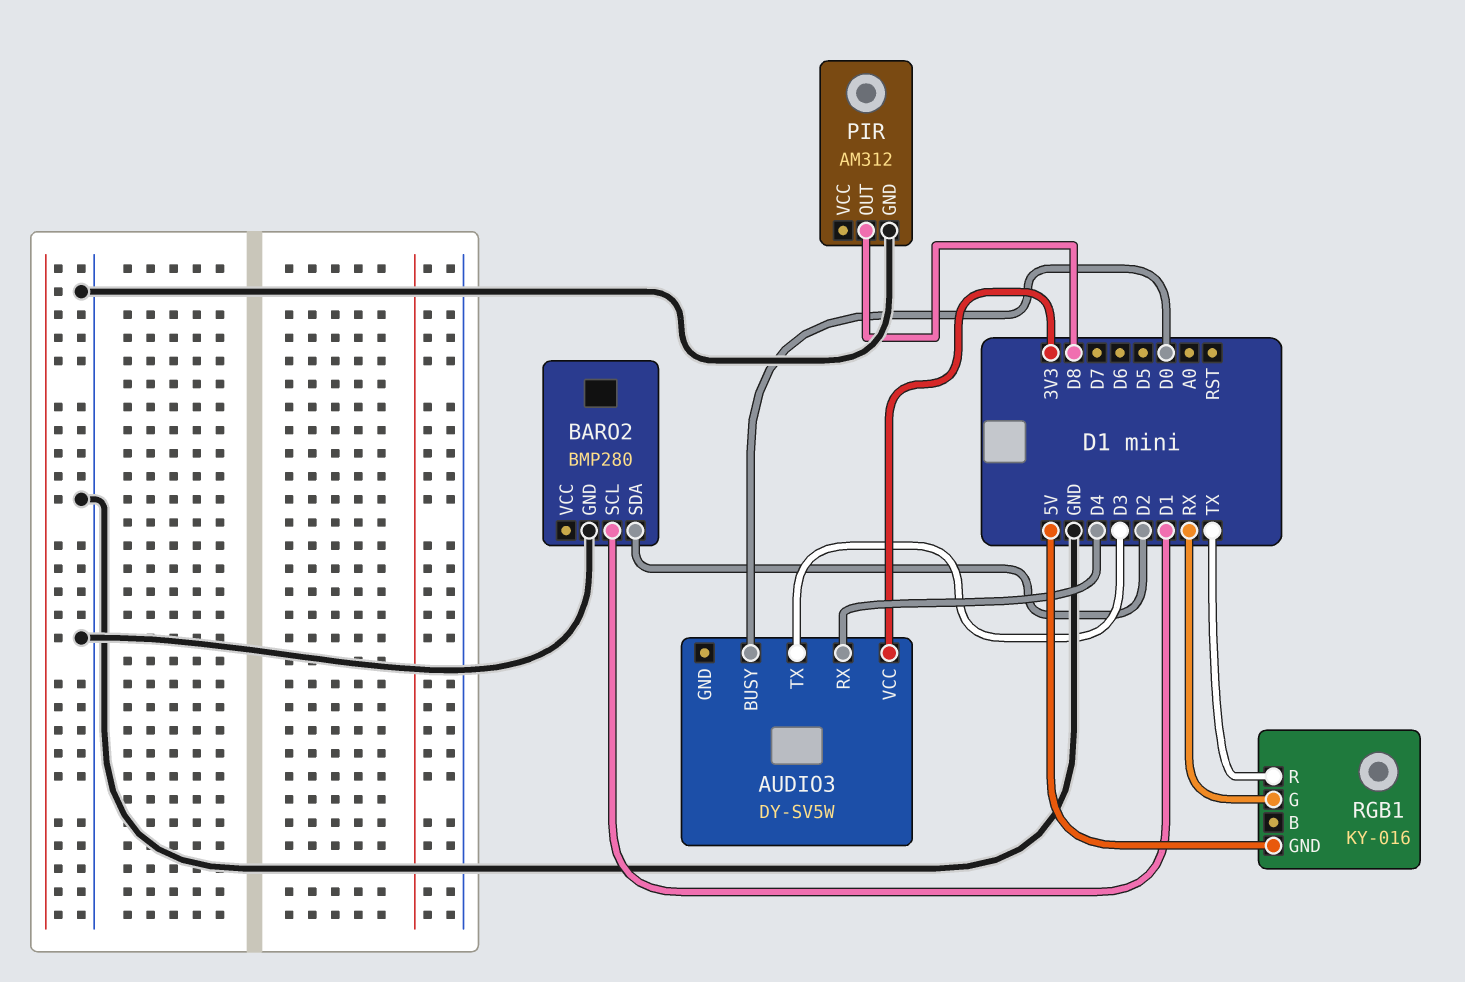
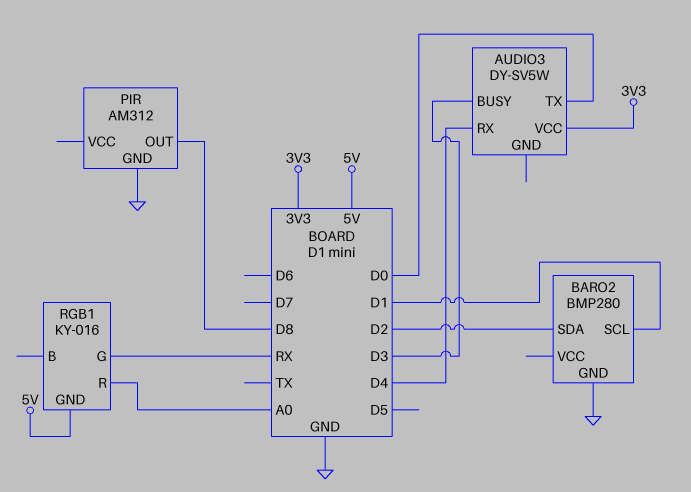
AUDIO3 pin BUSY: D0 -> D3
AUDIO3 pin TX: D3 -> D0
RGB1 pin R: TX -> A0

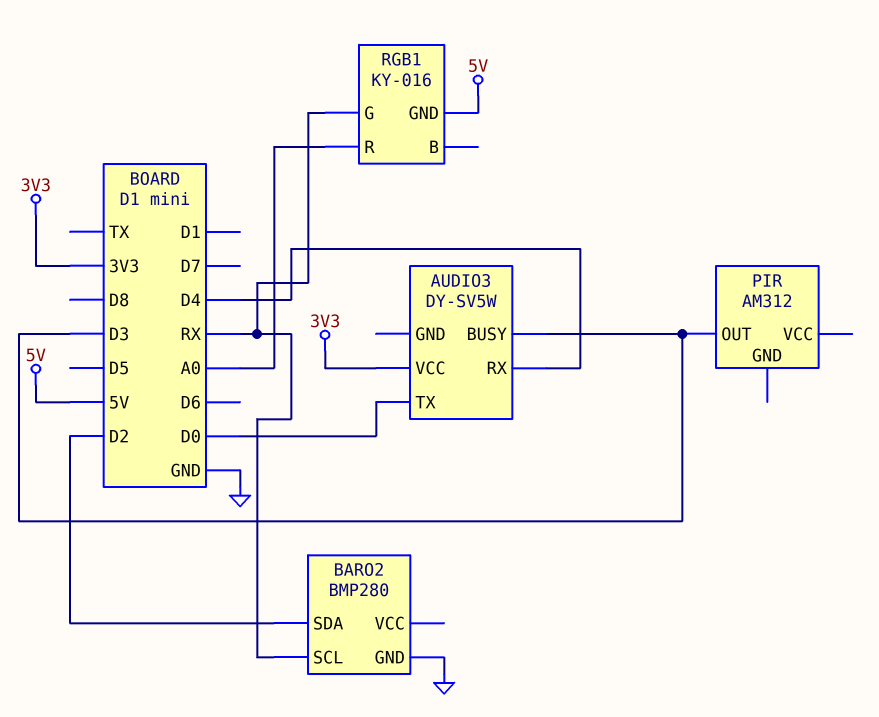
BARO2 pin SCL: D1 -> RX
PIR pin GND: GND -> none
PIR pin OUT: D8 -> D3

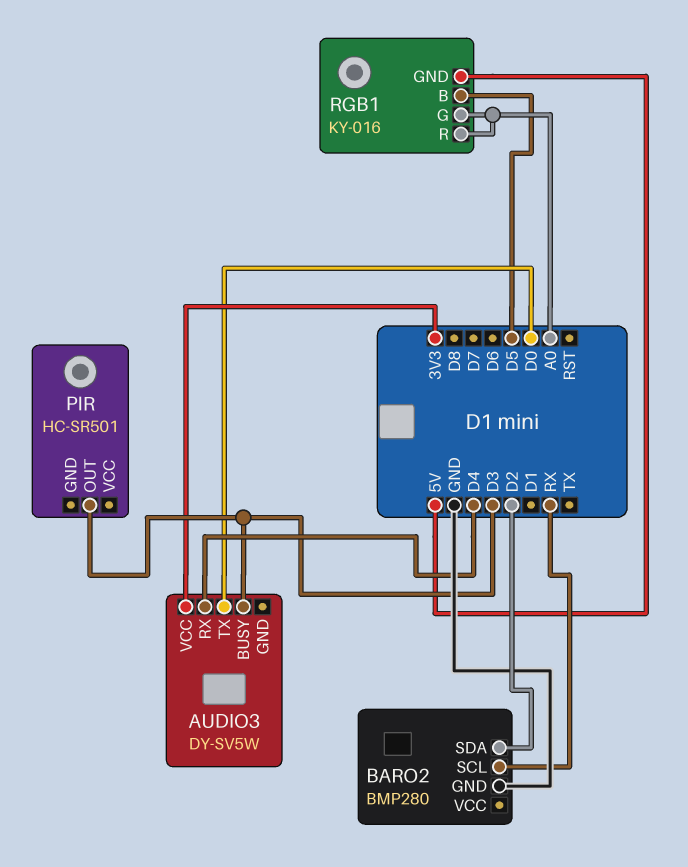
PIR: AM312 -> HC-SR501
RGB1 pin B: none -> D5
RGB1 pin G: RX -> A0

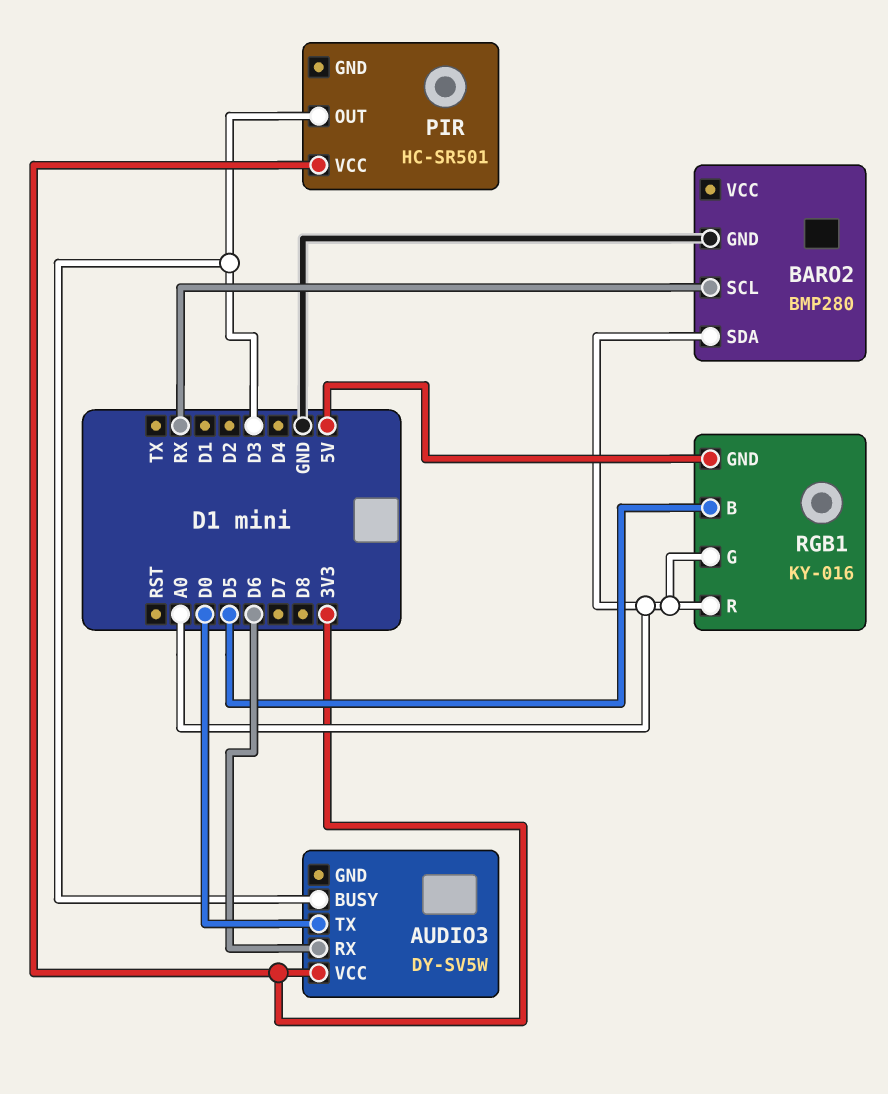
AUDIO3 pin RX: D4 -> D6
BARO2 pin SDA: D2 -> A0
PIR pin VCC: none -> 3V3

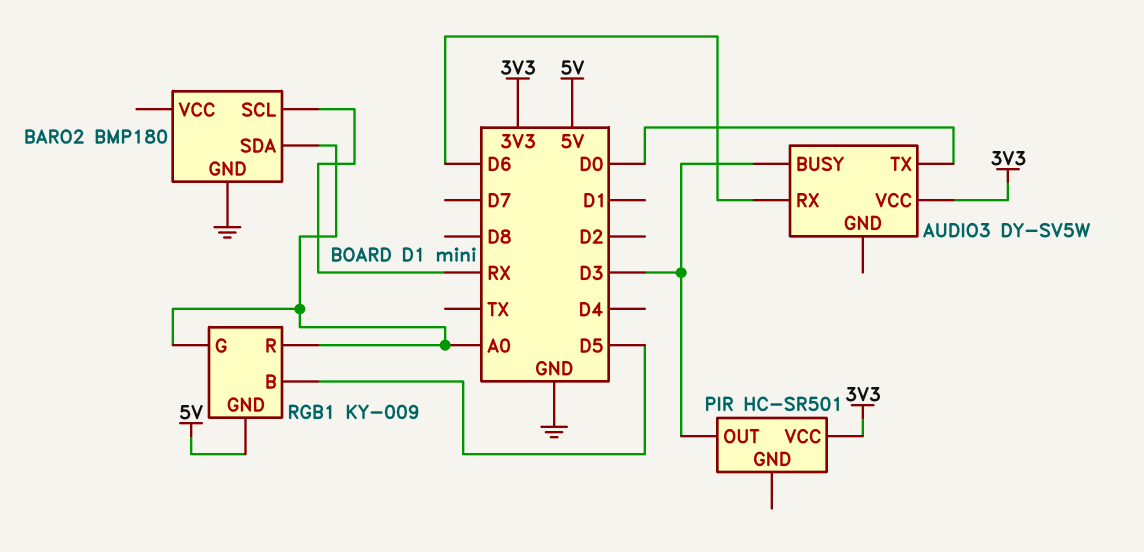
BARO2: BMP280 -> BMP180
RGB1: KY-016 -> KY-009

